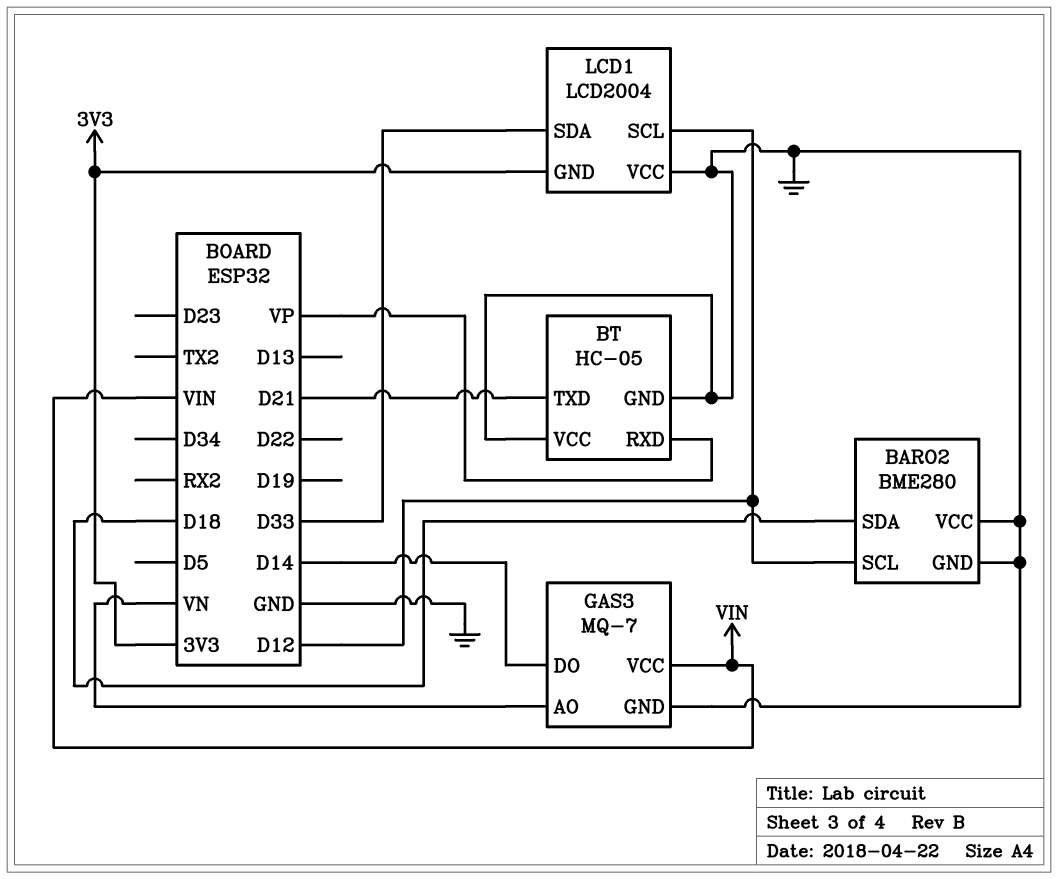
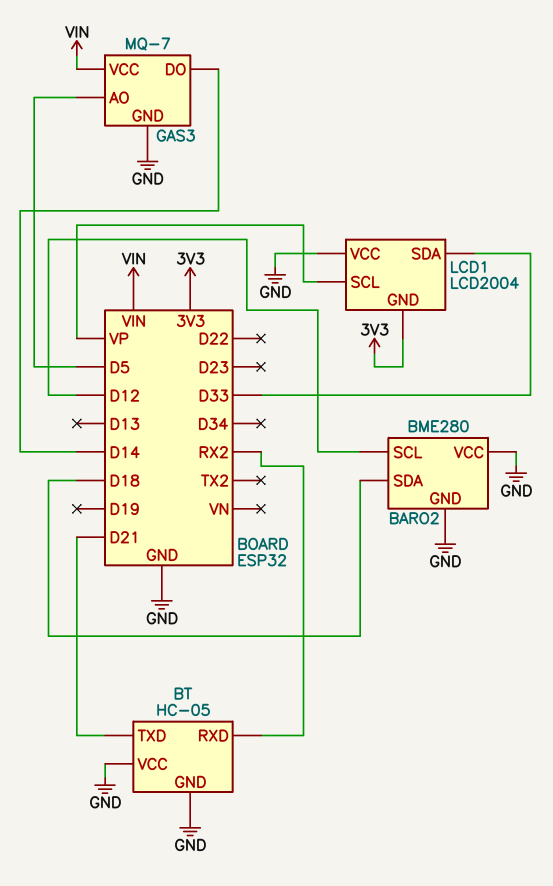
BT pin RXD: VP -> RX2
GAS3 pin AO: VN -> D5
LCD1 pin SCL: D12 -> VP

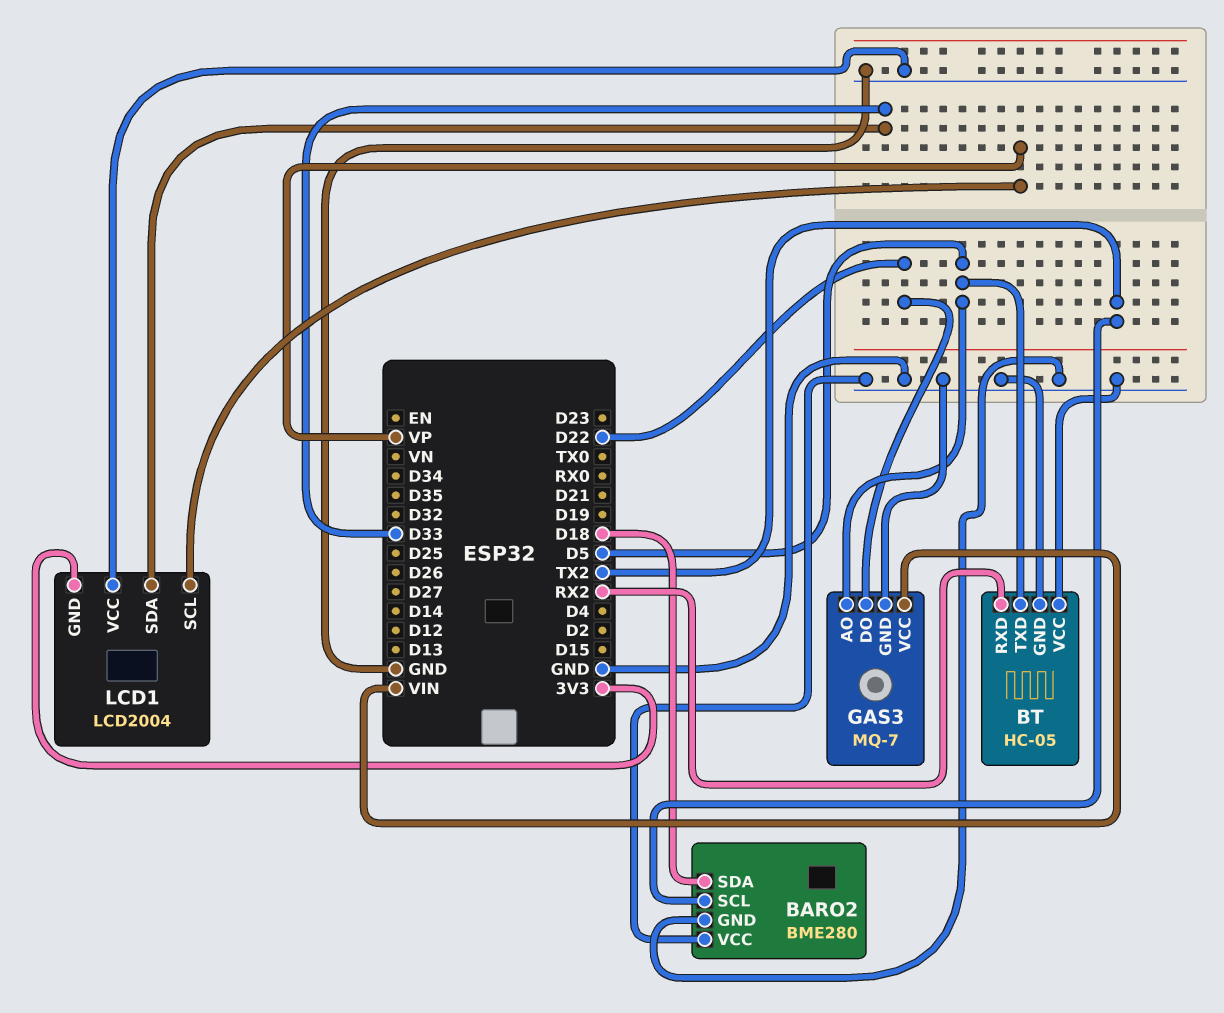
BARO2 pin SCL: D12 -> TX2
BT pin TXD: D21 -> D5
GAS3 pin DO: D14 -> D22

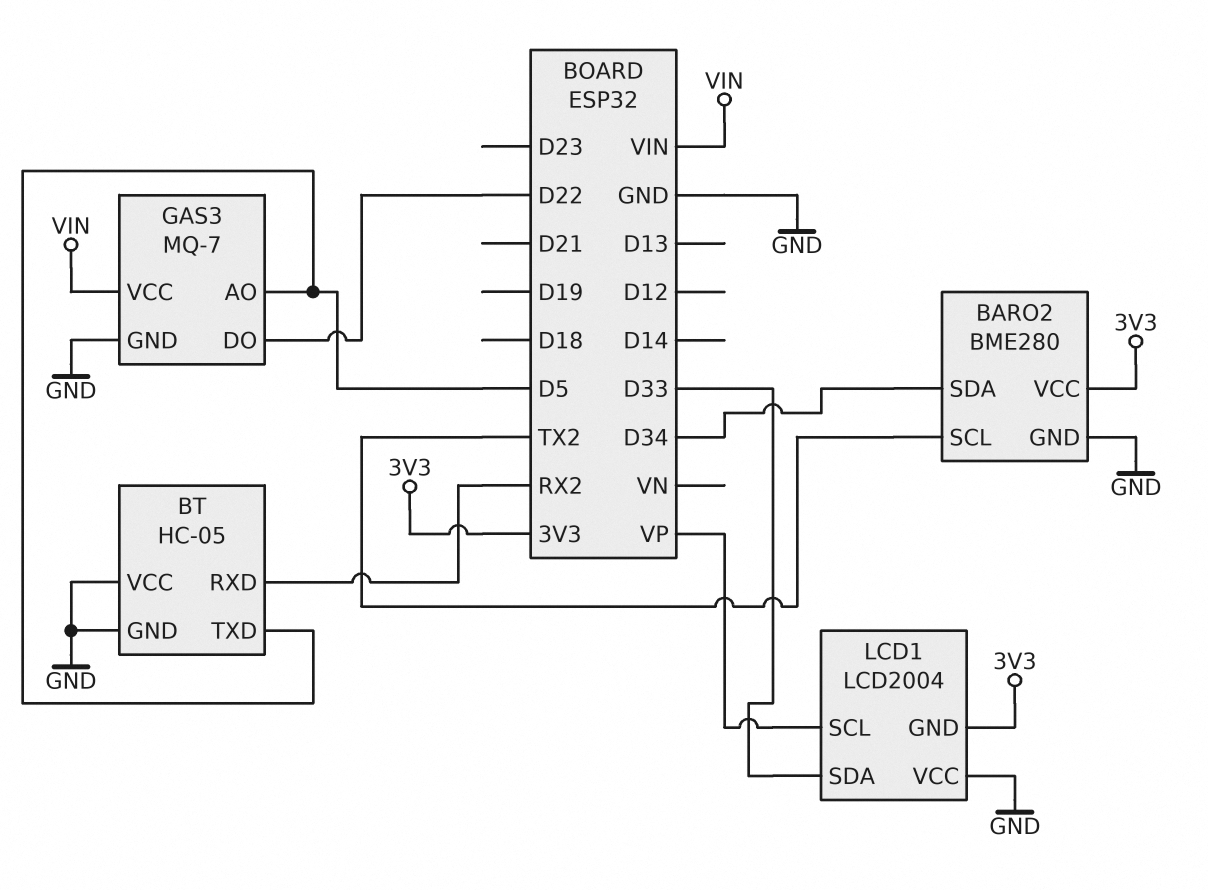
BARO2 pin SDA: D18 -> D34
BARO2 pin VCC: GND -> 3V3

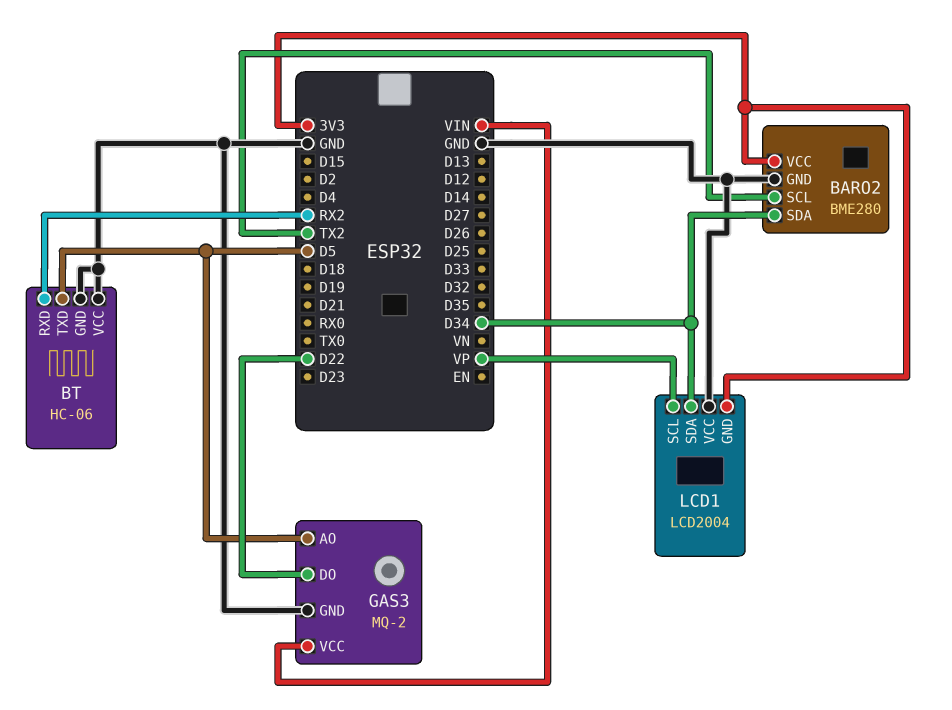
BT: HC-05 -> HC-06
GAS3: MQ-7 -> MQ-2
LCD1 pin SDA: D33 -> D34

